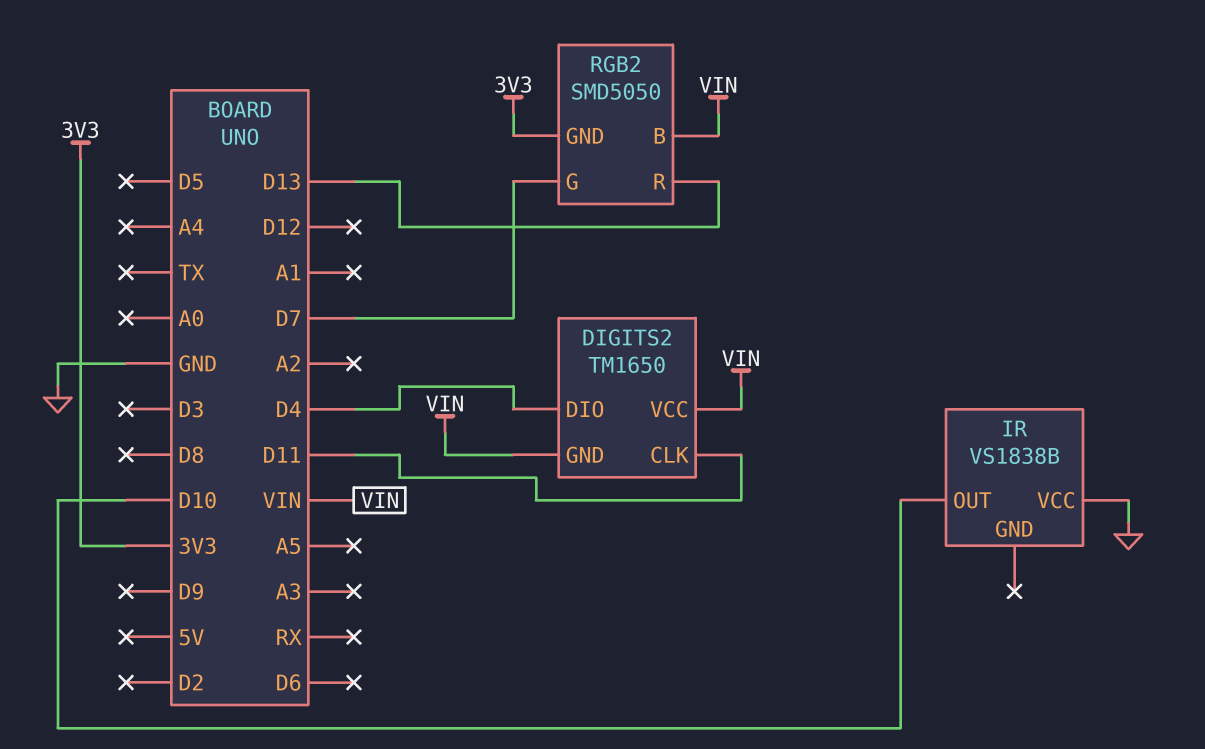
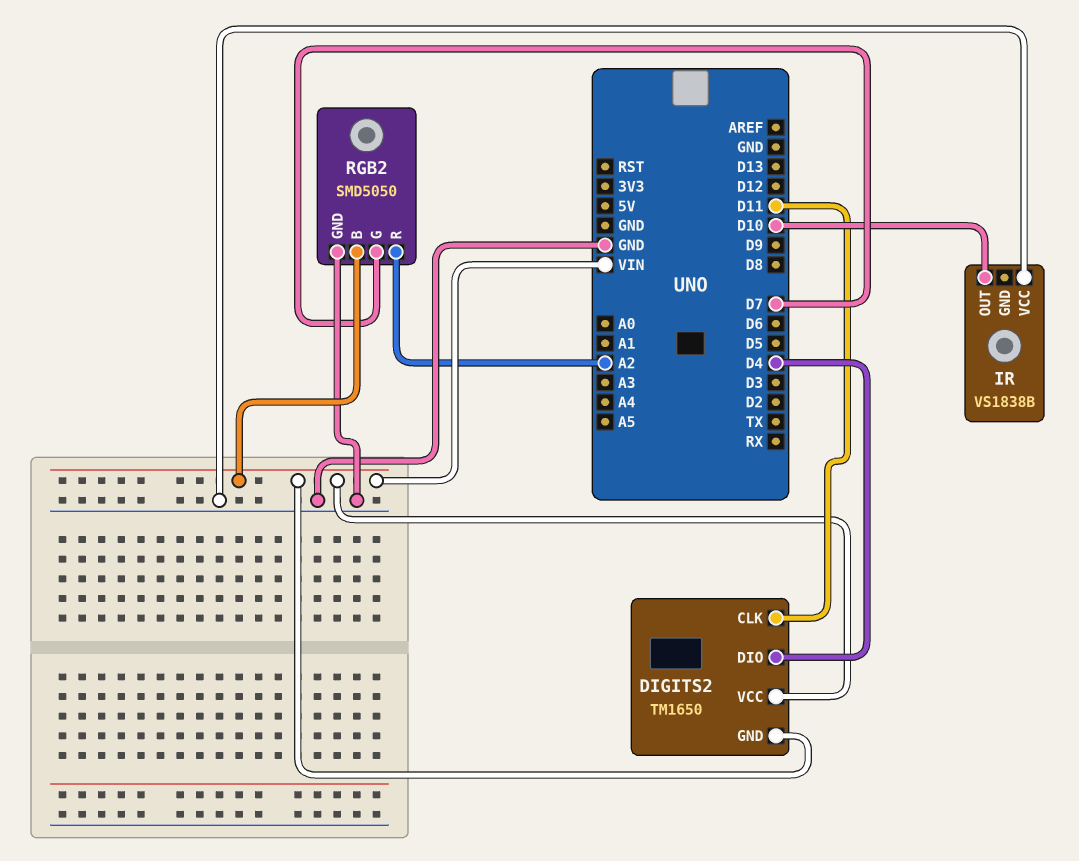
RGB2 pin GND: 3V3 -> GND
RGB2 pin R: D13 -> A2

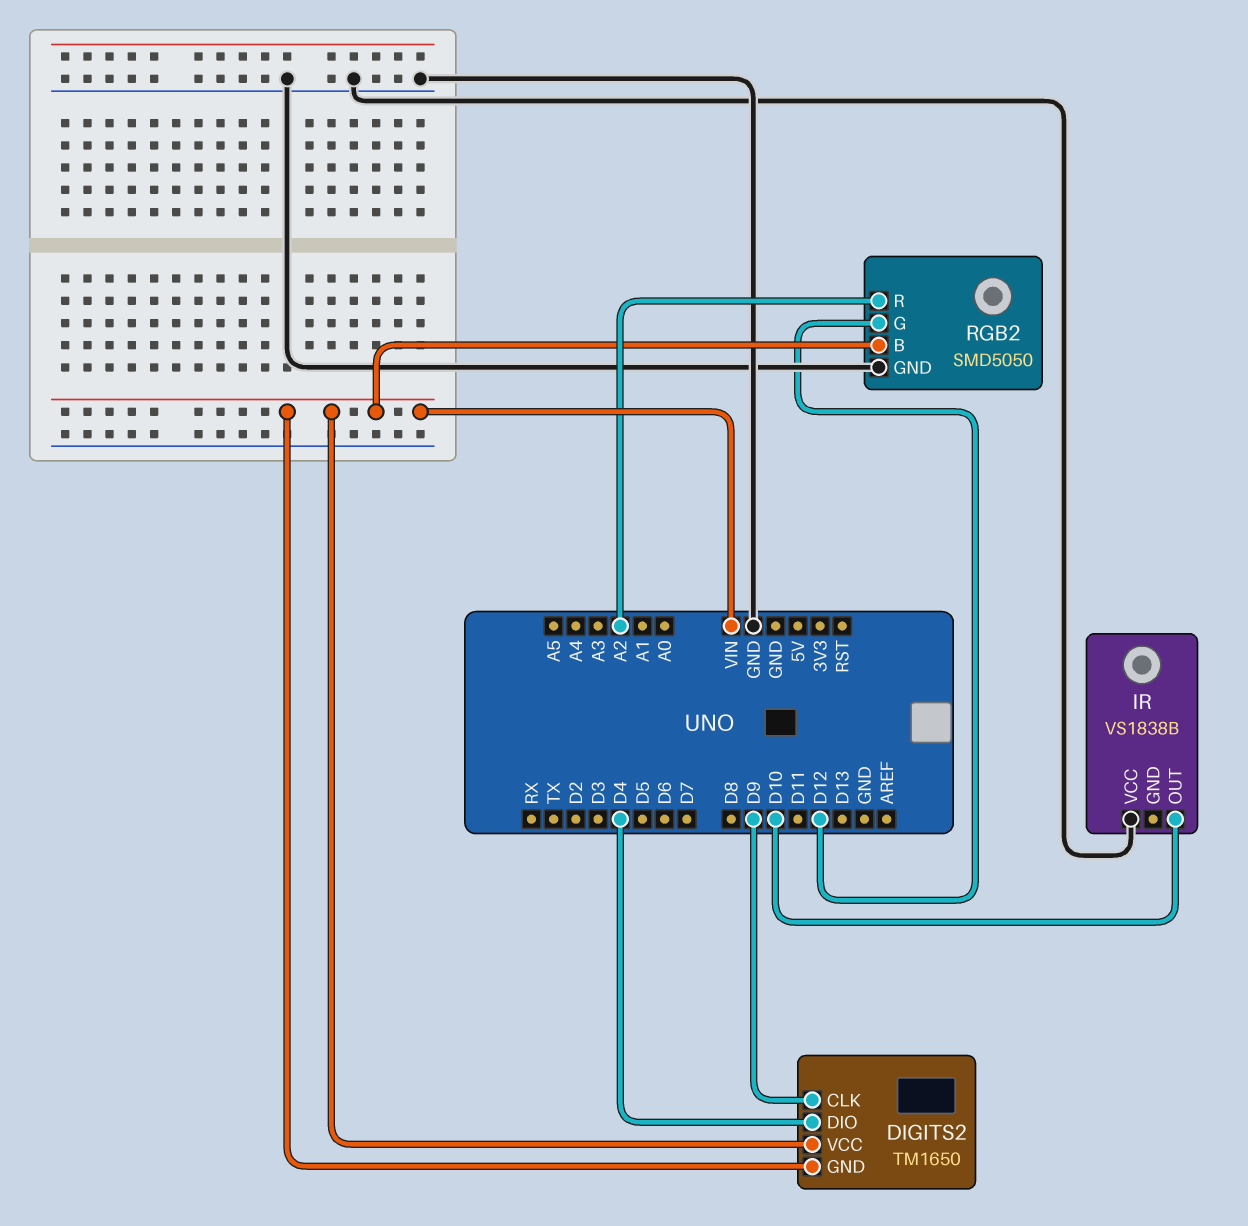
DIGITS2 pin CLK: D11 -> D9
RGB2 pin G: D7 -> D12

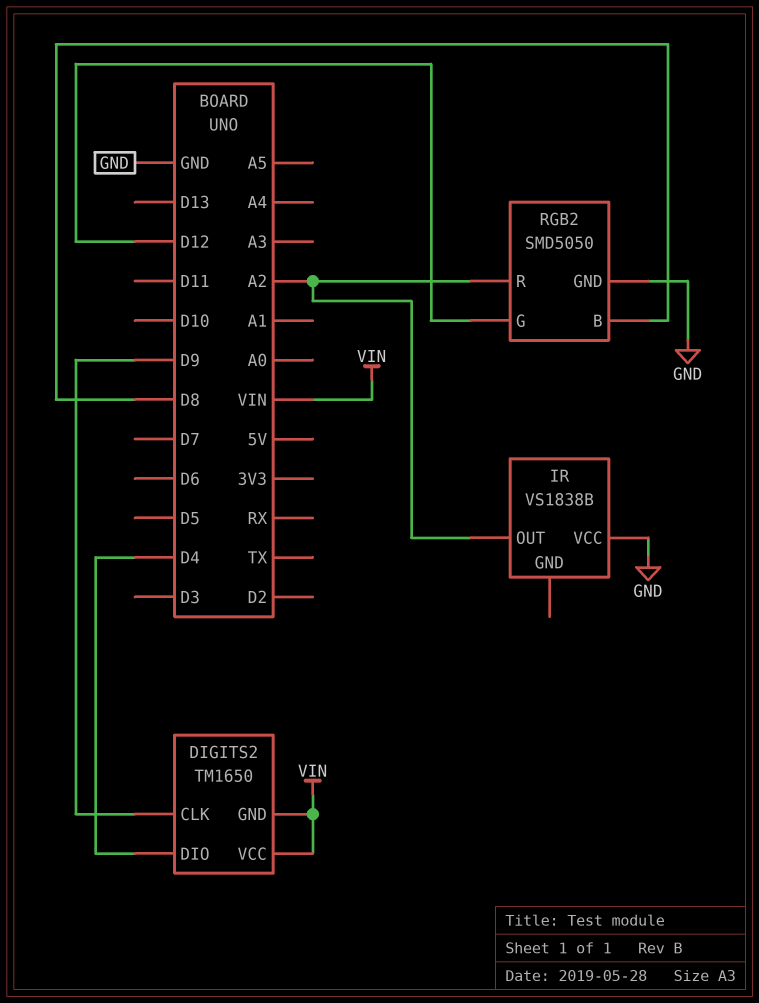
IR pin OUT: D10 -> A2
RGB2 pin B: VIN -> D8

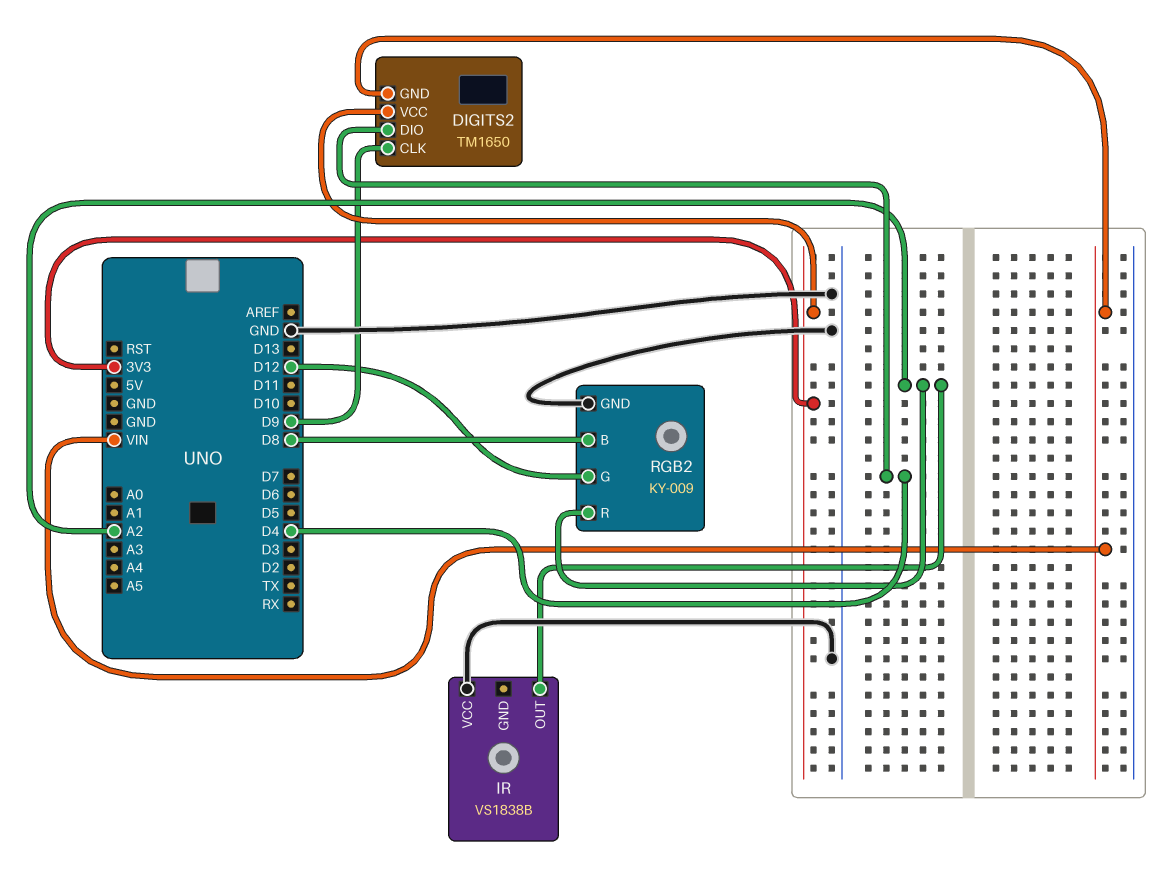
DIGITS2 pin VCC: VIN -> 3V3
RGB2: SMD5050 -> KY-009

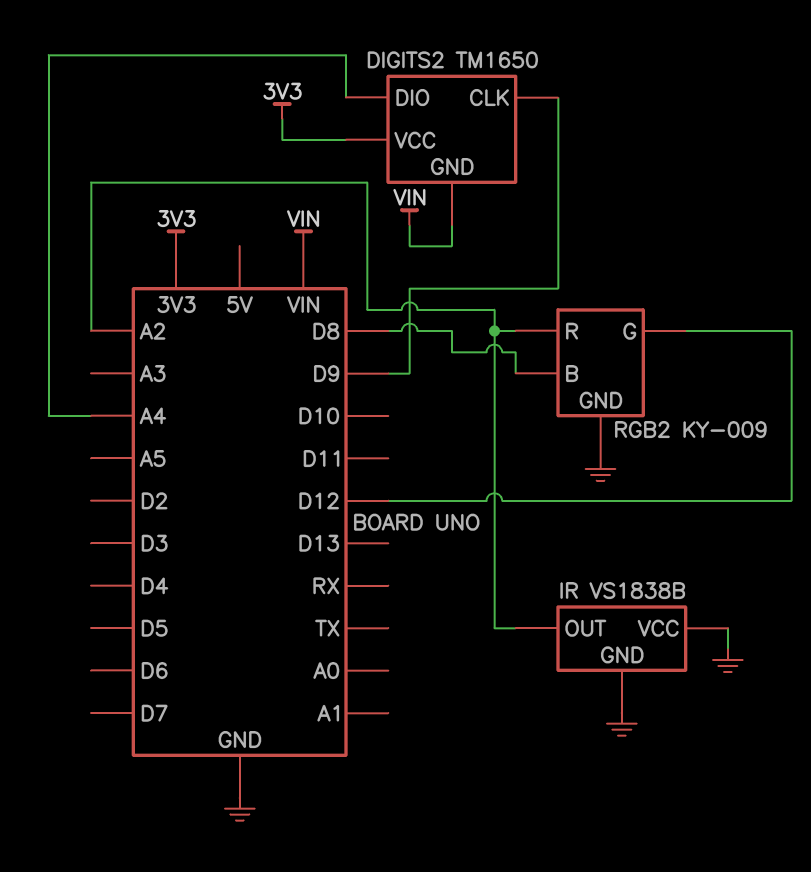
DIGITS2 pin DIO: D4 -> A4
IR pin GND: none -> GND

